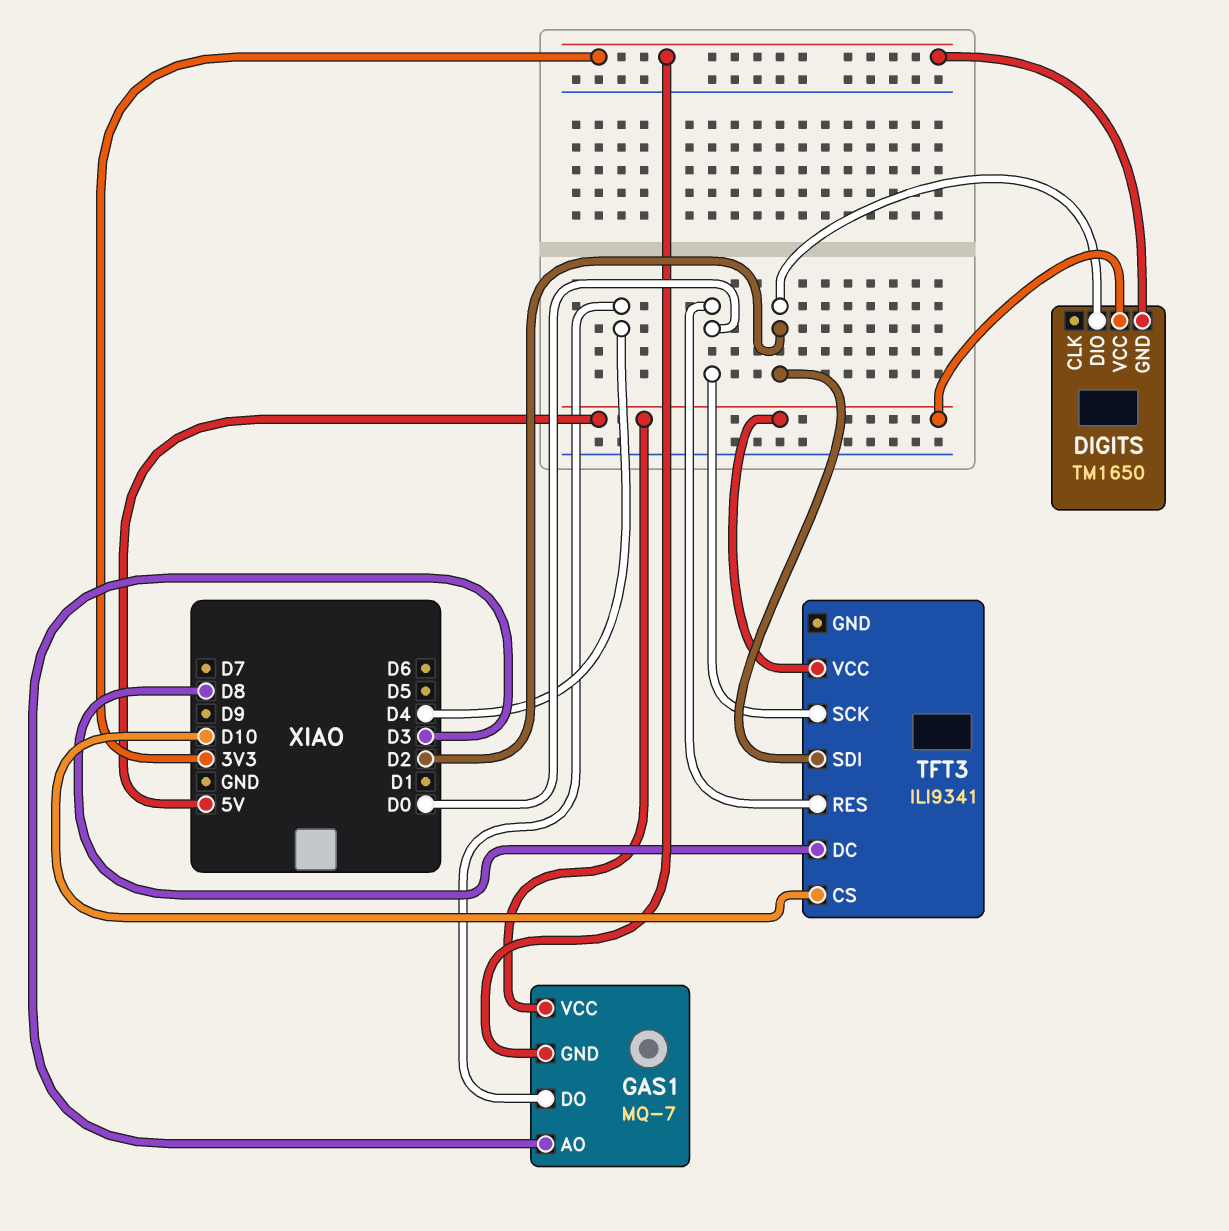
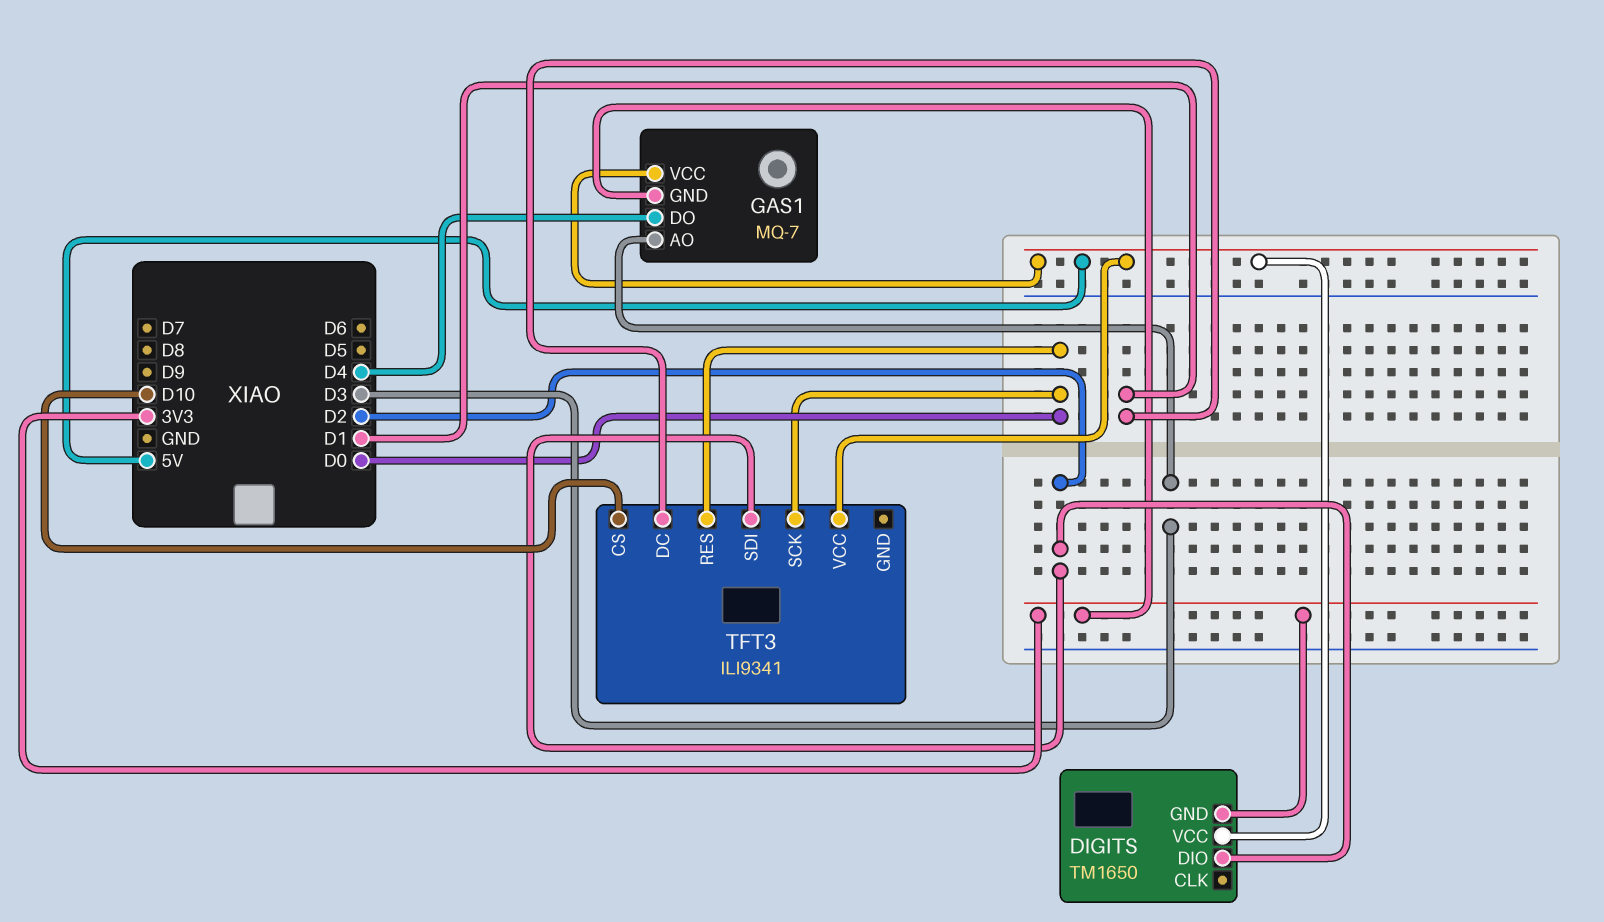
TFT3 pin DC: D8 -> D1

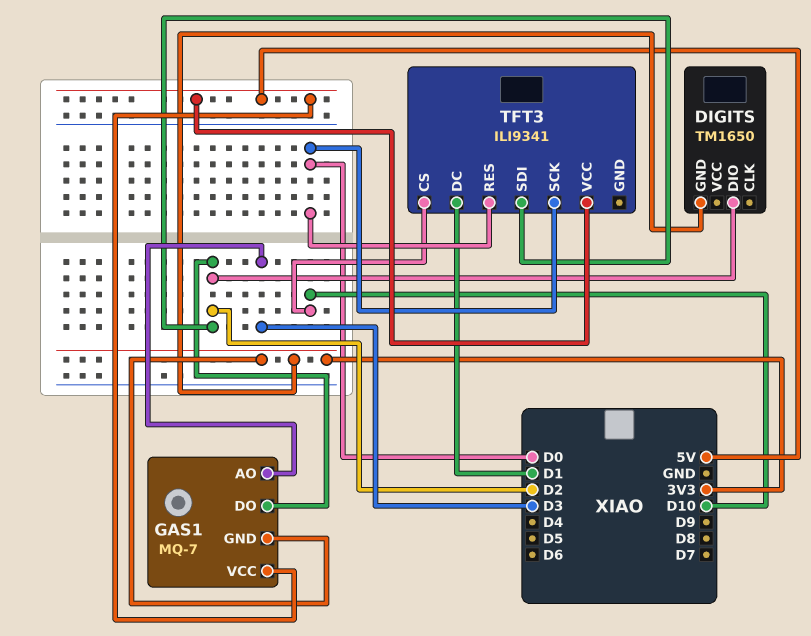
DIGITS pin VCC: 5V -> none
GAS1 pin DO: D4 -> D2

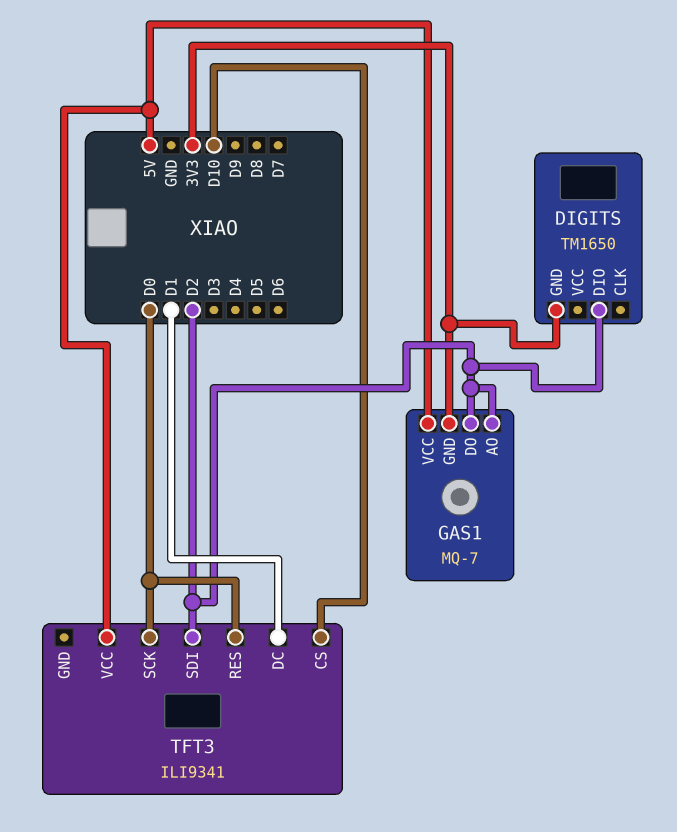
GAS1 pin AO: D3 -> D2

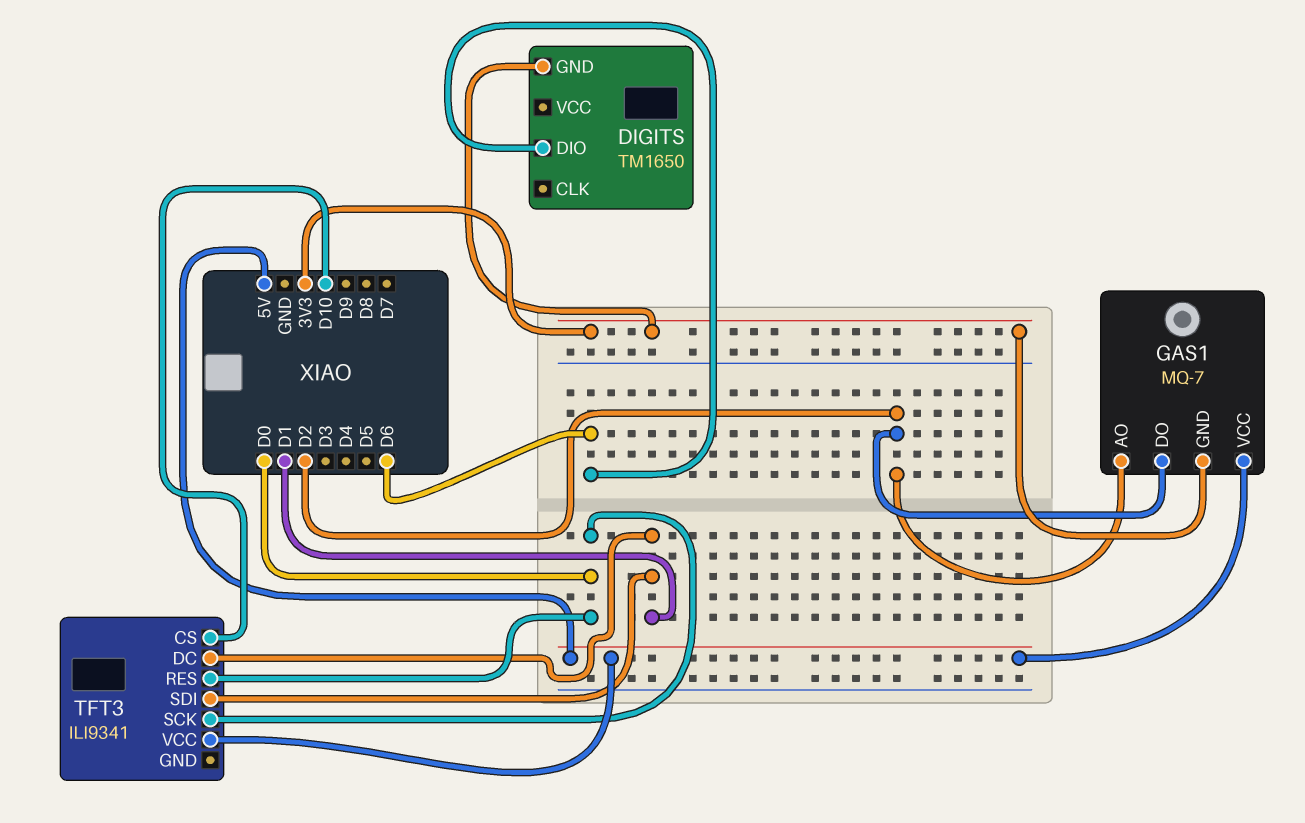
DIGITS pin DIO: D2 -> D6
TFT3 pin SDI: D2 -> D1

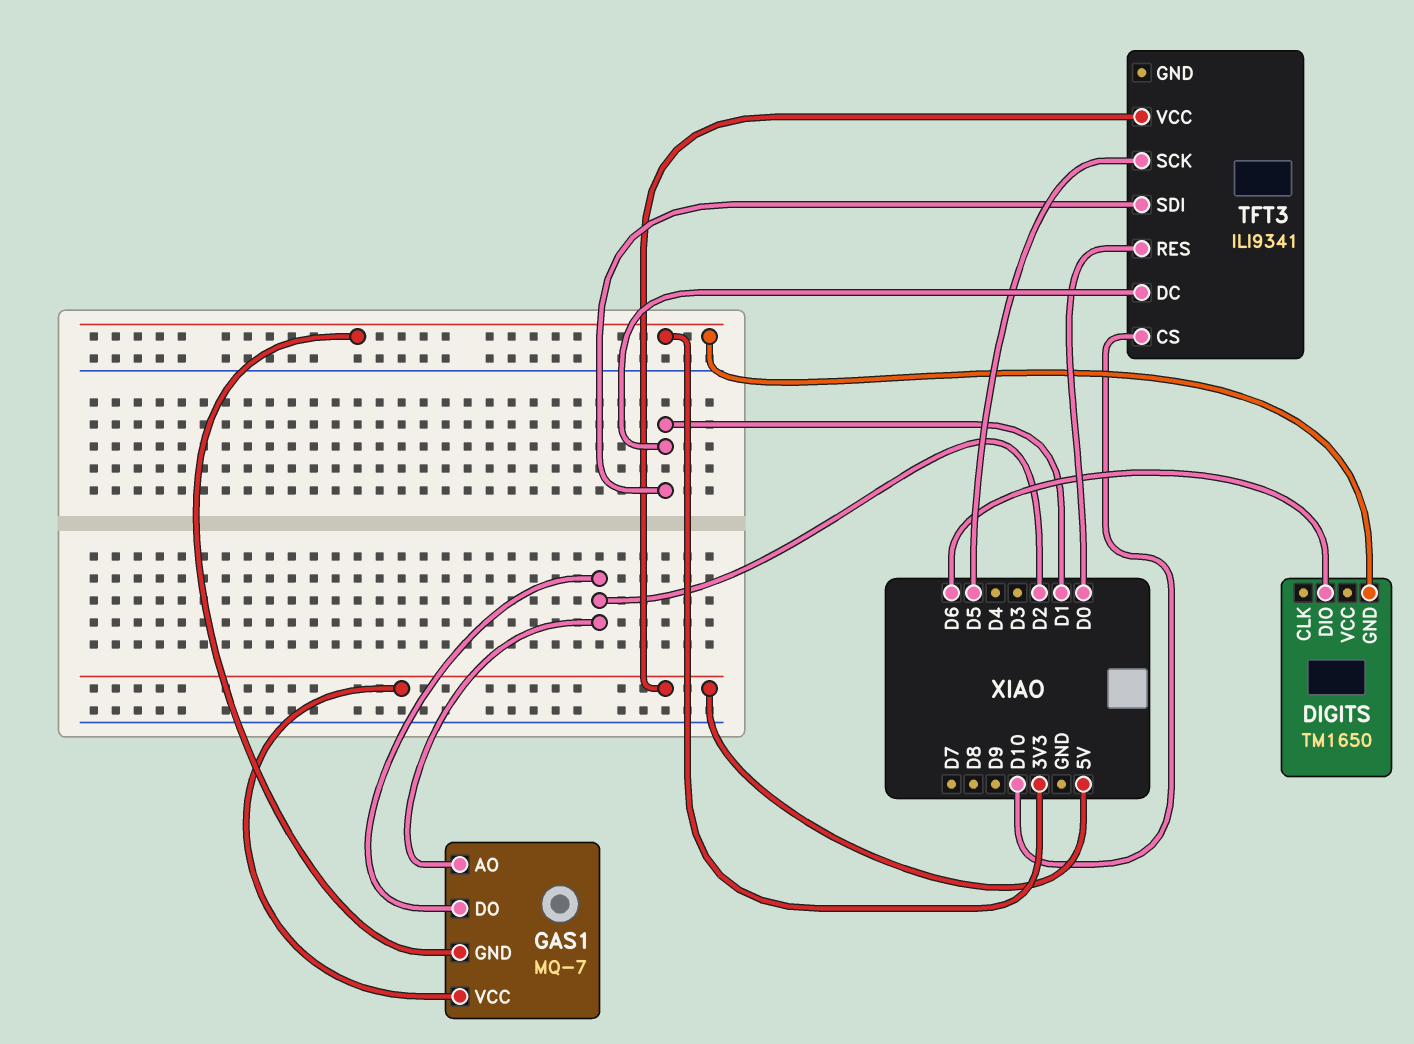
TFT3 pin SCK: D0 -> D5

